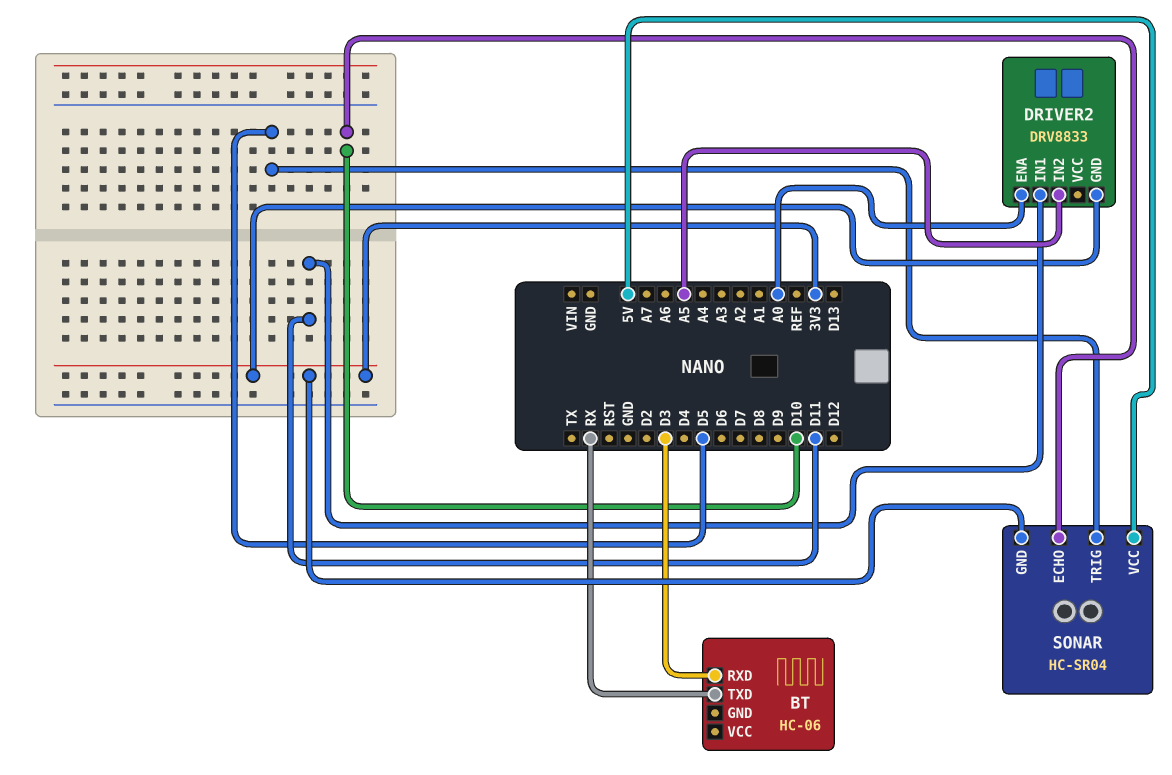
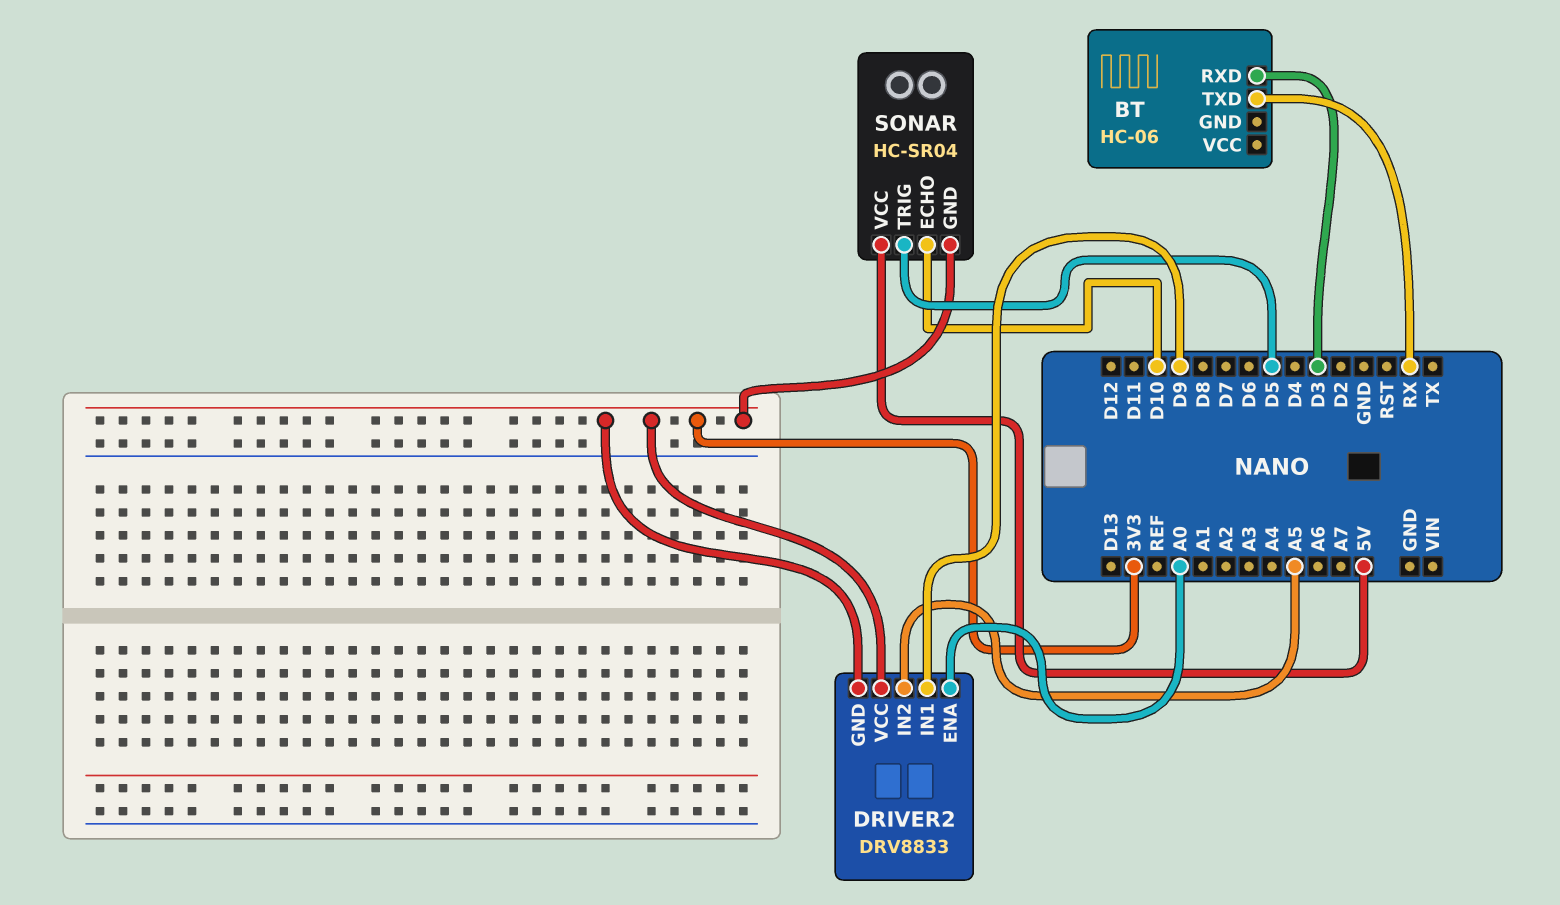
DRIVER2 pin IN1: D11 -> D9
DRIVER2 pin VCC: none -> 3V3

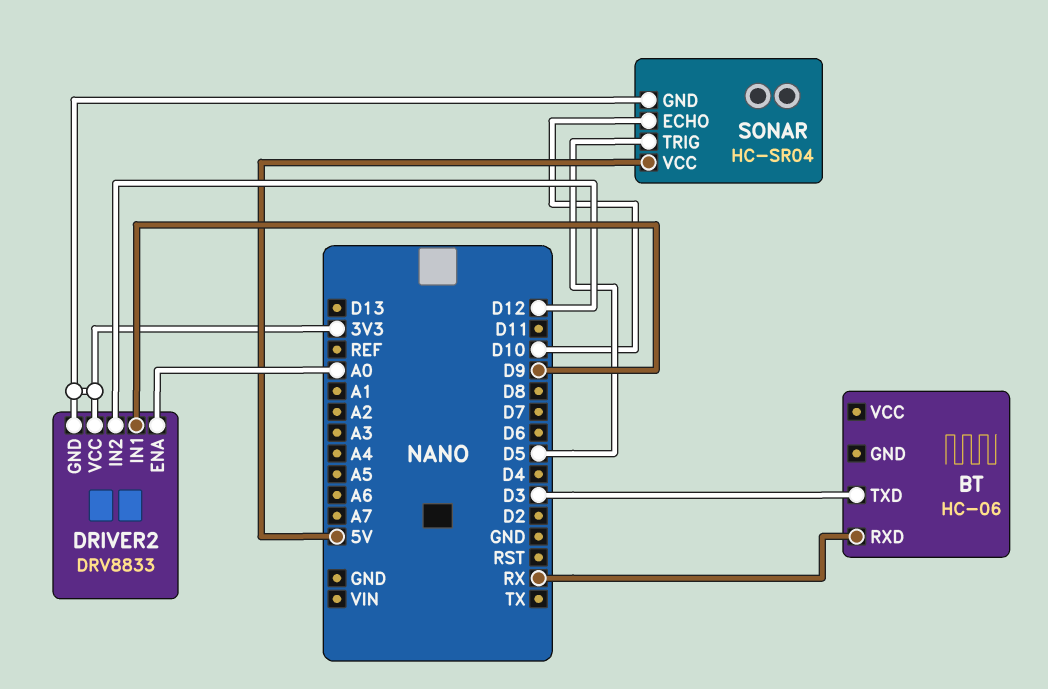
BT pin RXD: D3 -> RX
BT pin TXD: RX -> D3
DRIVER2 pin IN2: A5 -> D12

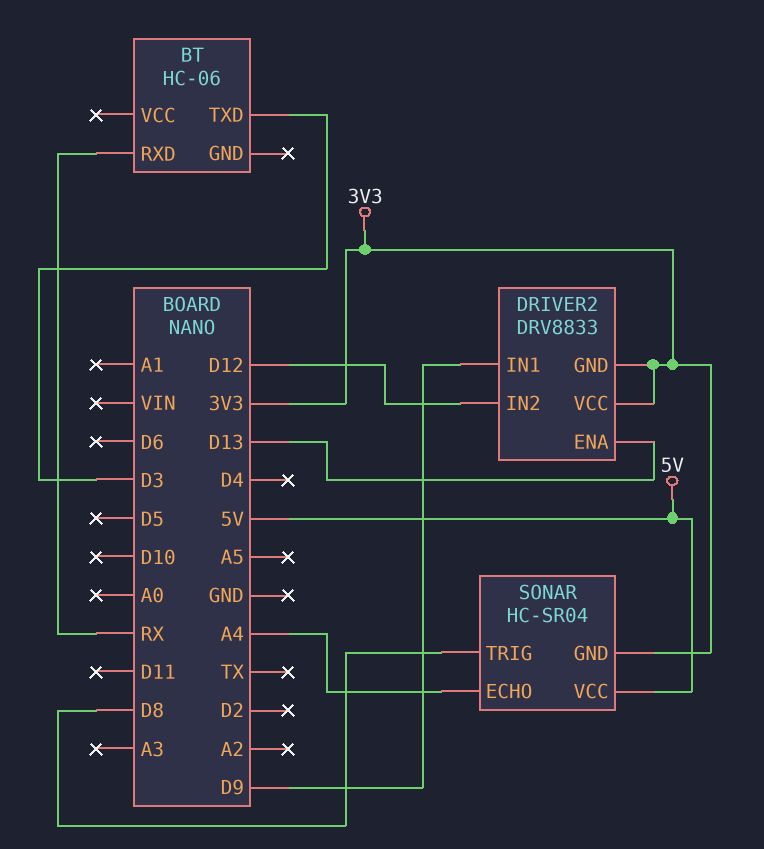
DRIVER2 pin ENA: A0 -> D13
SONAR pin ECHO: D10 -> A4
SONAR pin TRIG: D5 -> D8

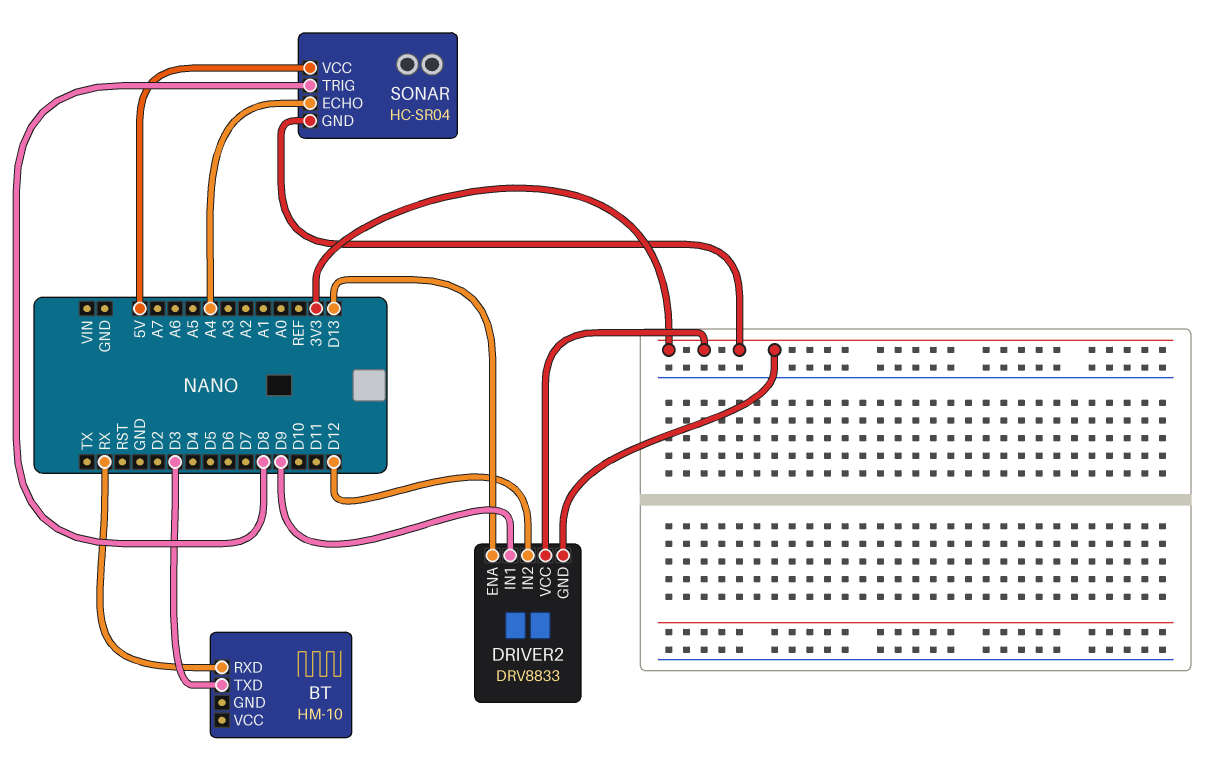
BT: HC-06 -> HM-10

